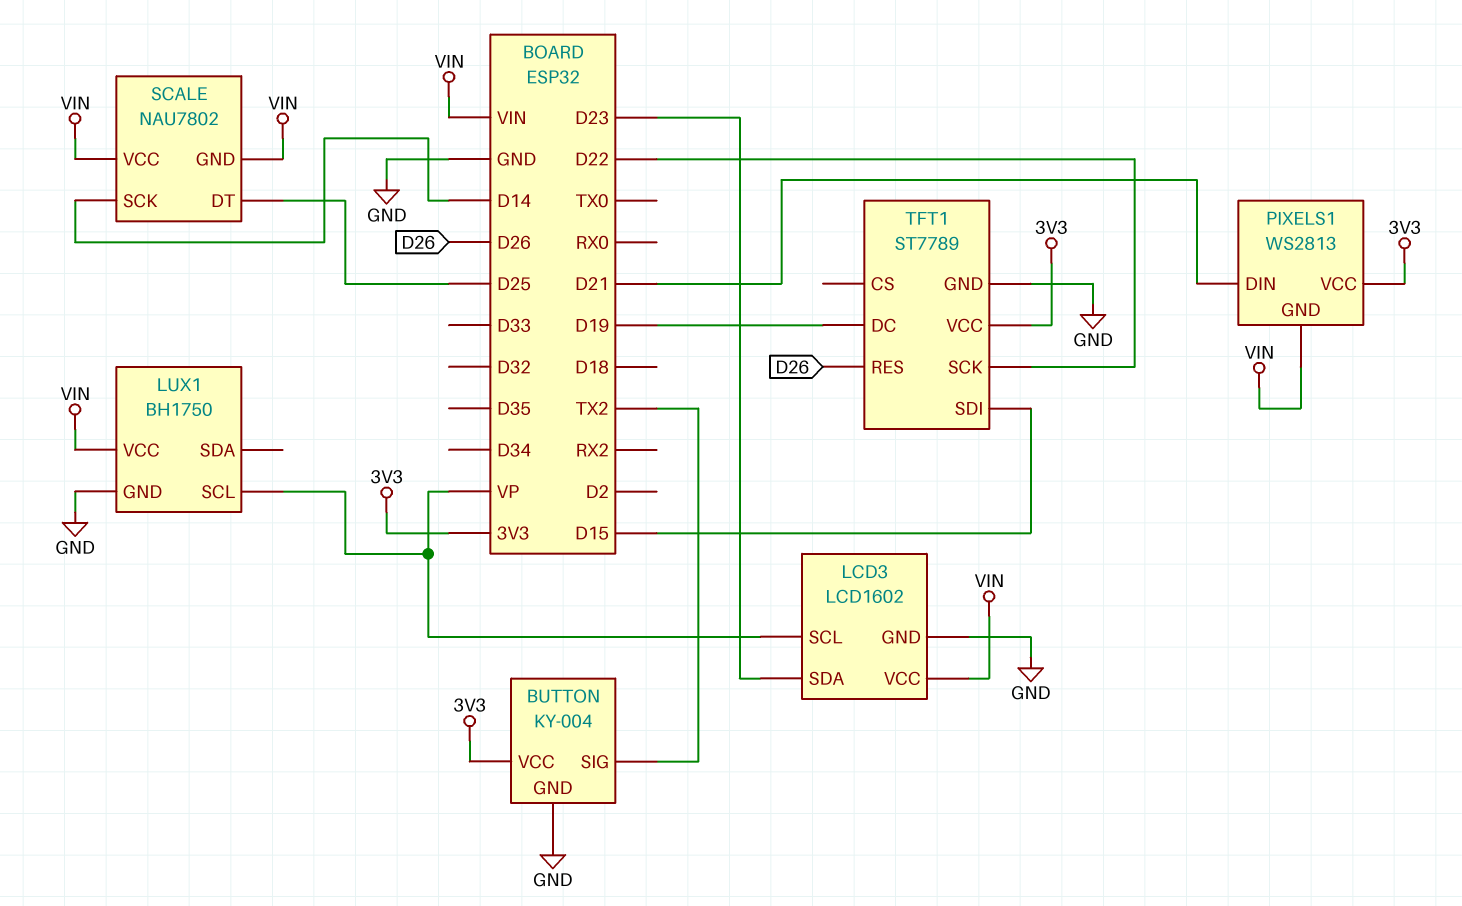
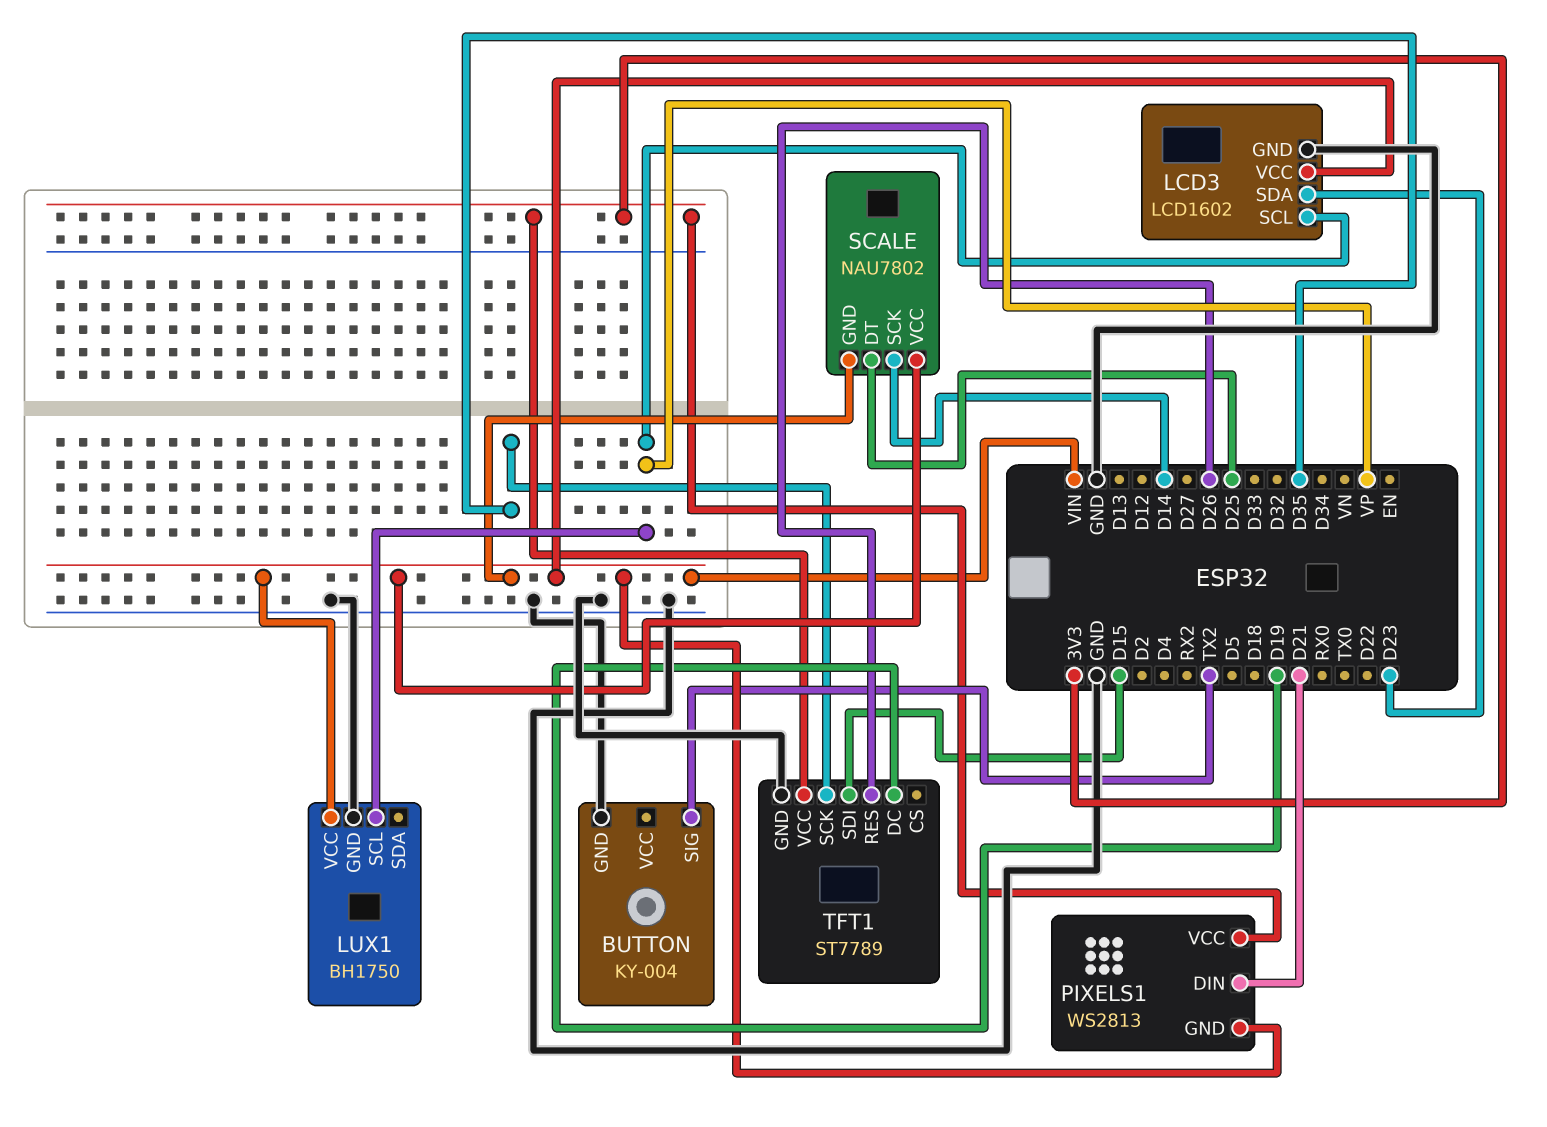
BUTTON pin VCC: 3V3 -> none
TFT1 pin SCK: D22 -> D35

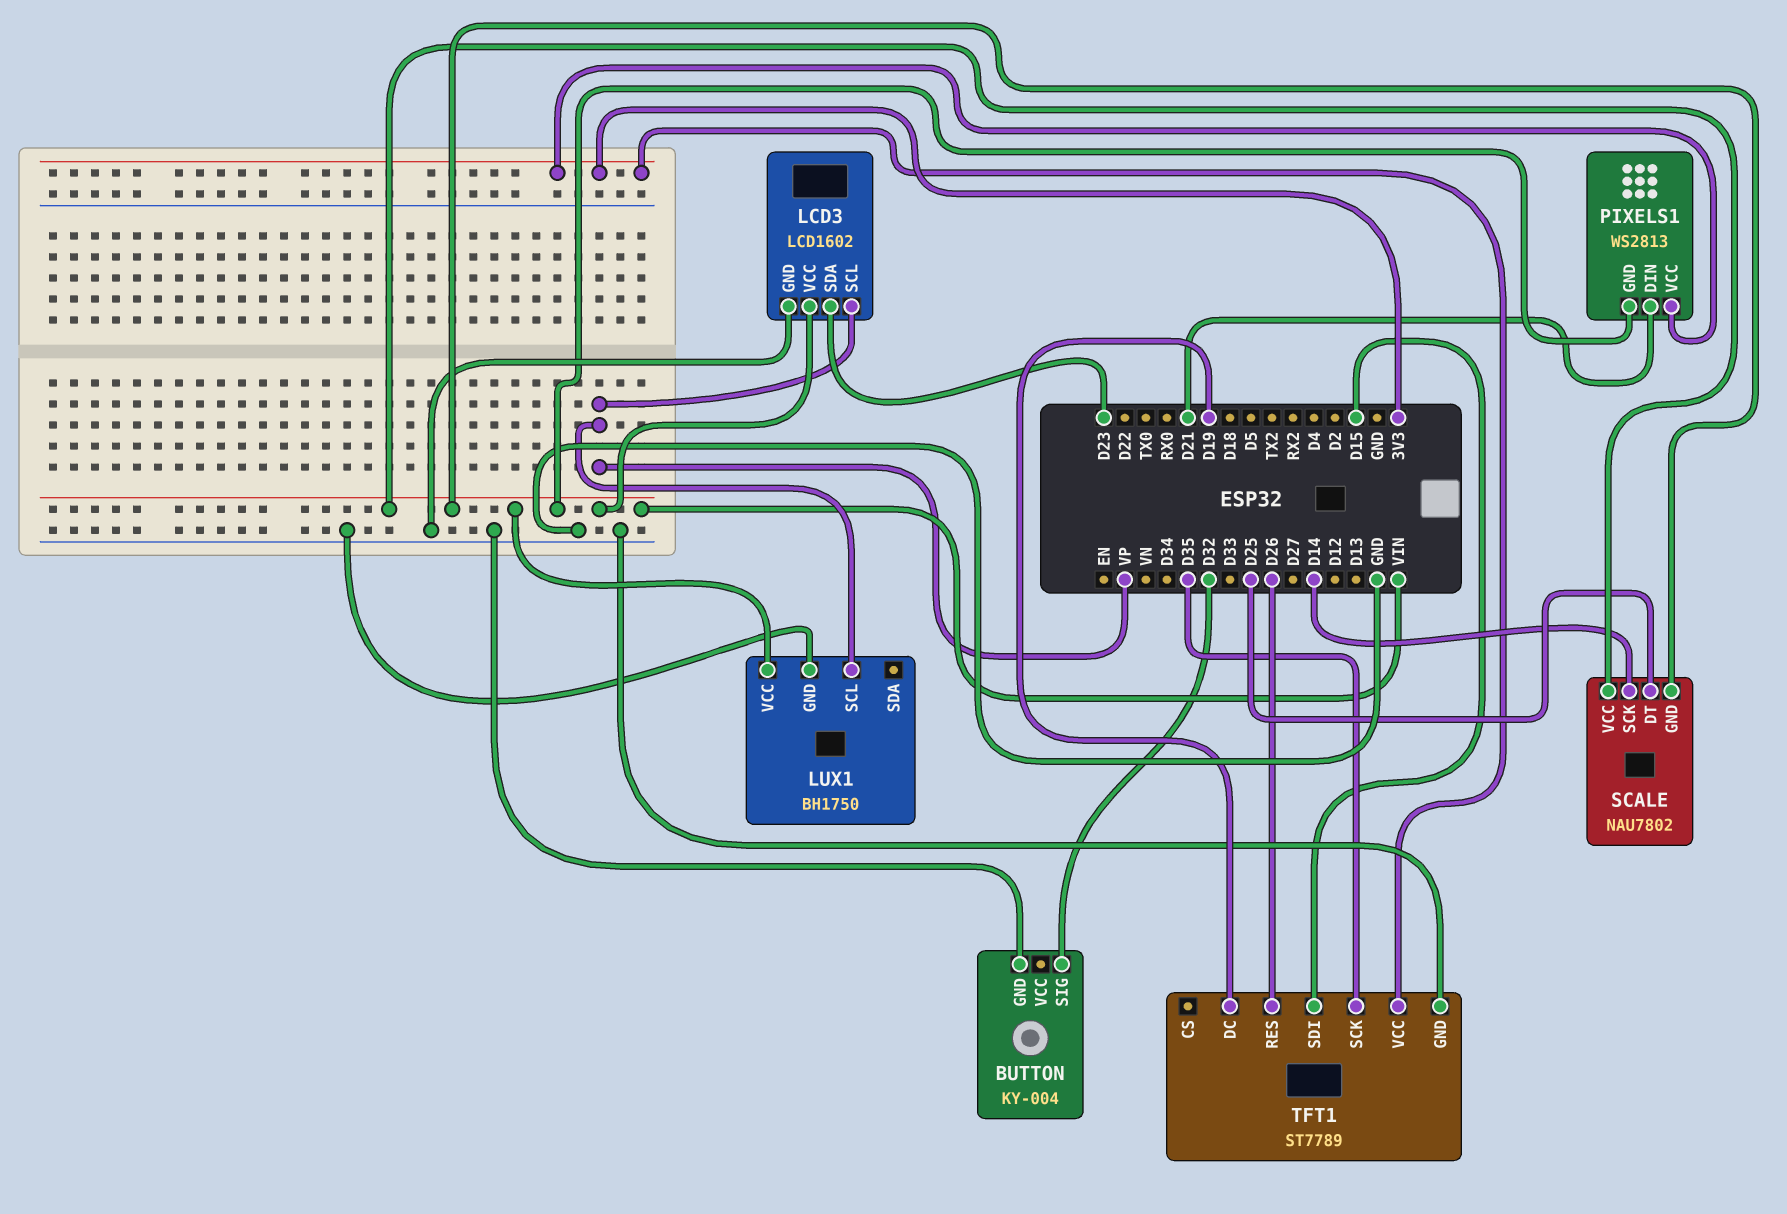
BUTTON pin SIG: TX2 -> D32

